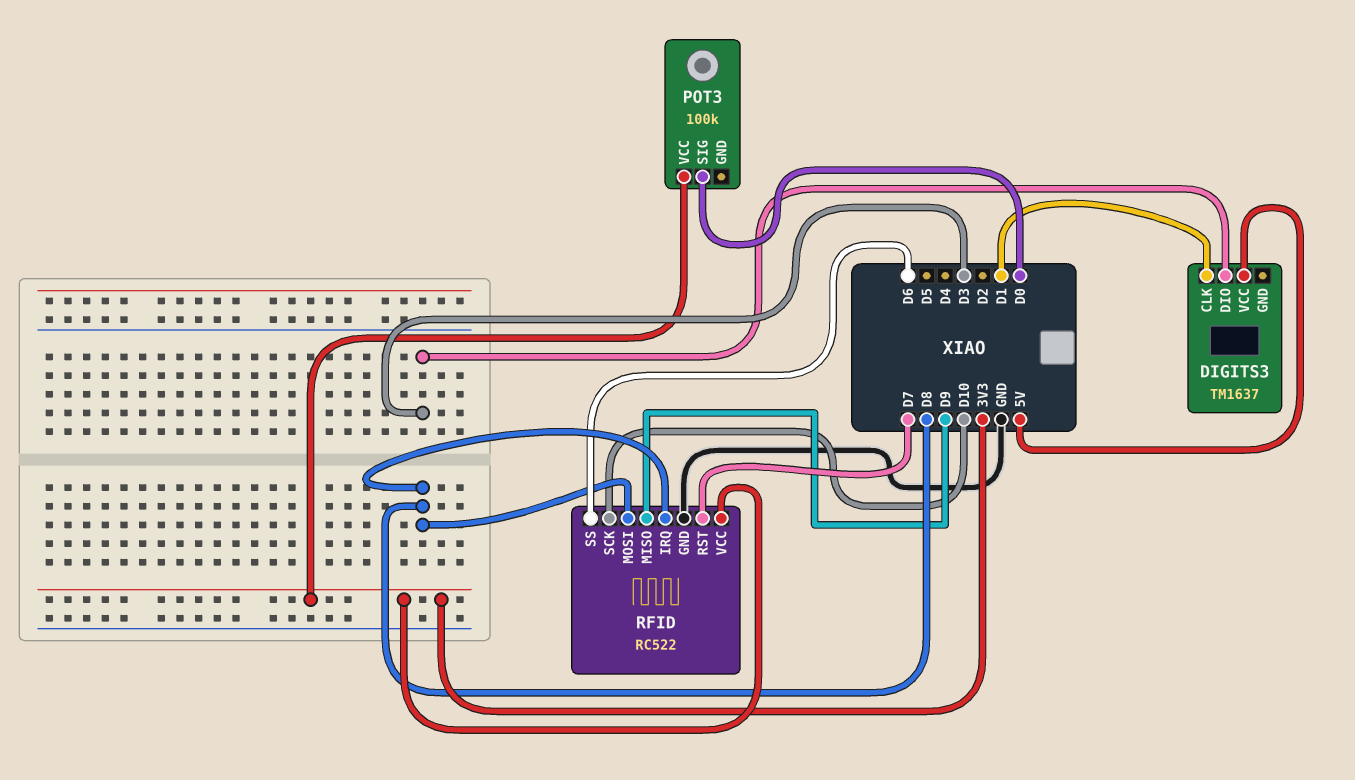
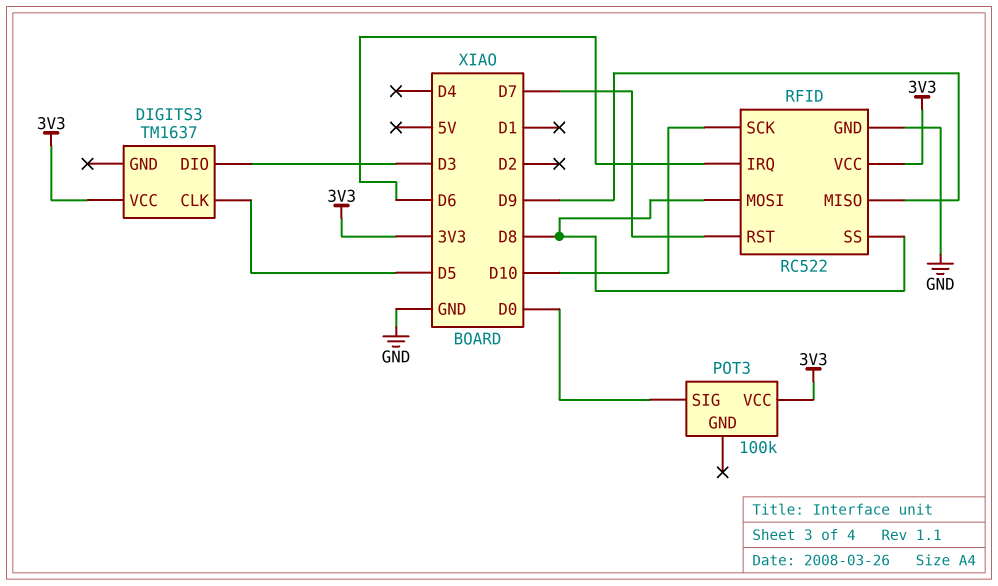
DIGITS3 pin CLK: D1 -> D5
DIGITS3 pin VCC: 5V -> 3V3
RFID pin IRQ: D8 -> D6
RFID pin SS: D6 -> D8

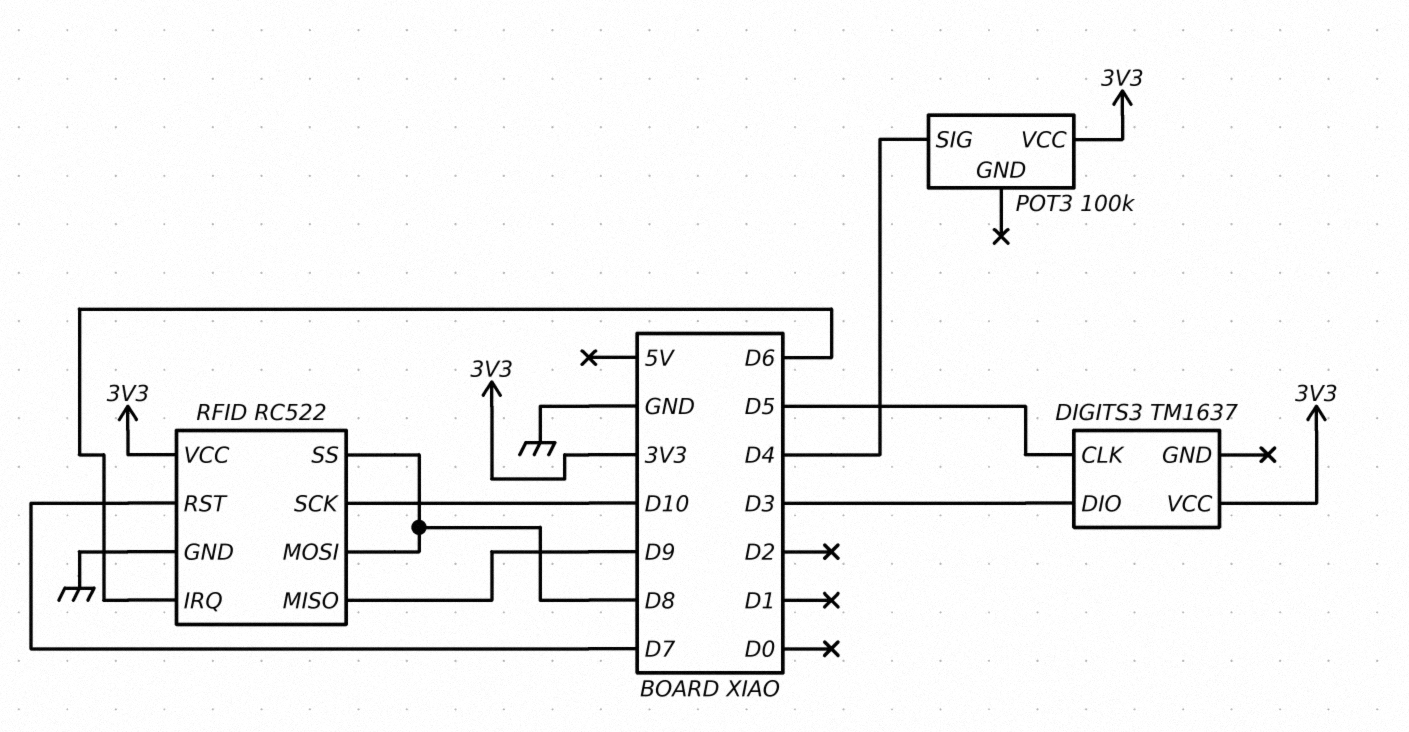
POT3 pin SIG: D0 -> D4

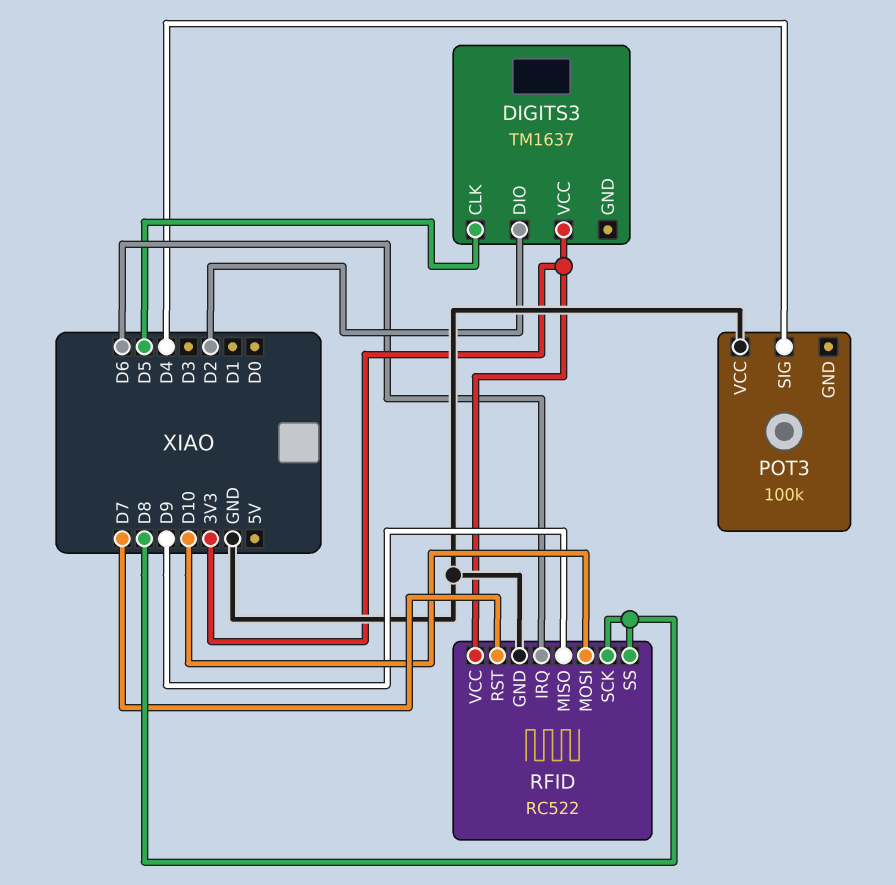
DIGITS3 pin DIO: D3 -> D2
POT3 pin VCC: 3V3 -> GND
RFID pin MOSI: D8 -> D10
RFID pin SCK: D10 -> D8

